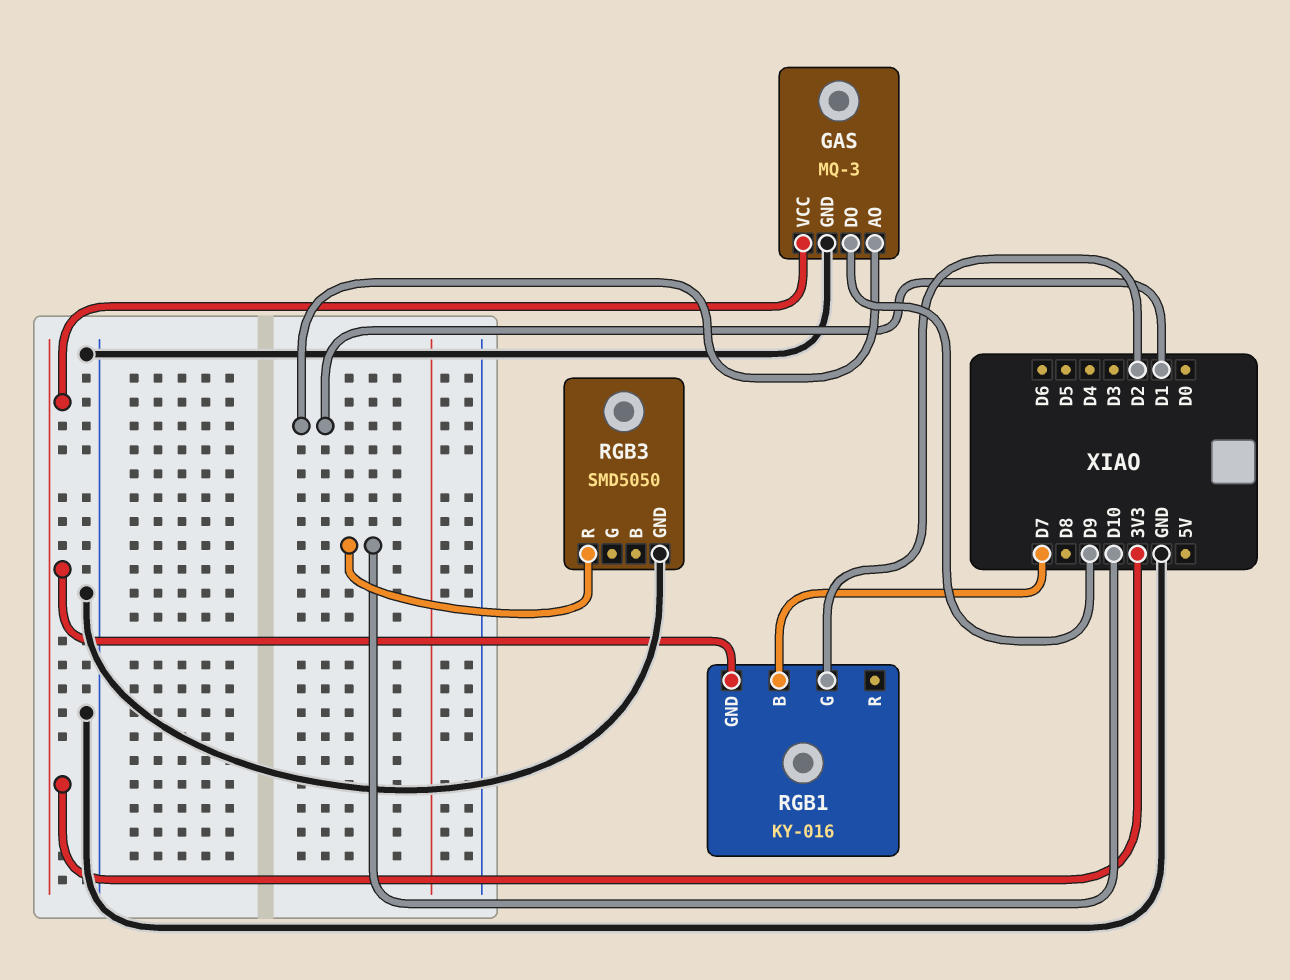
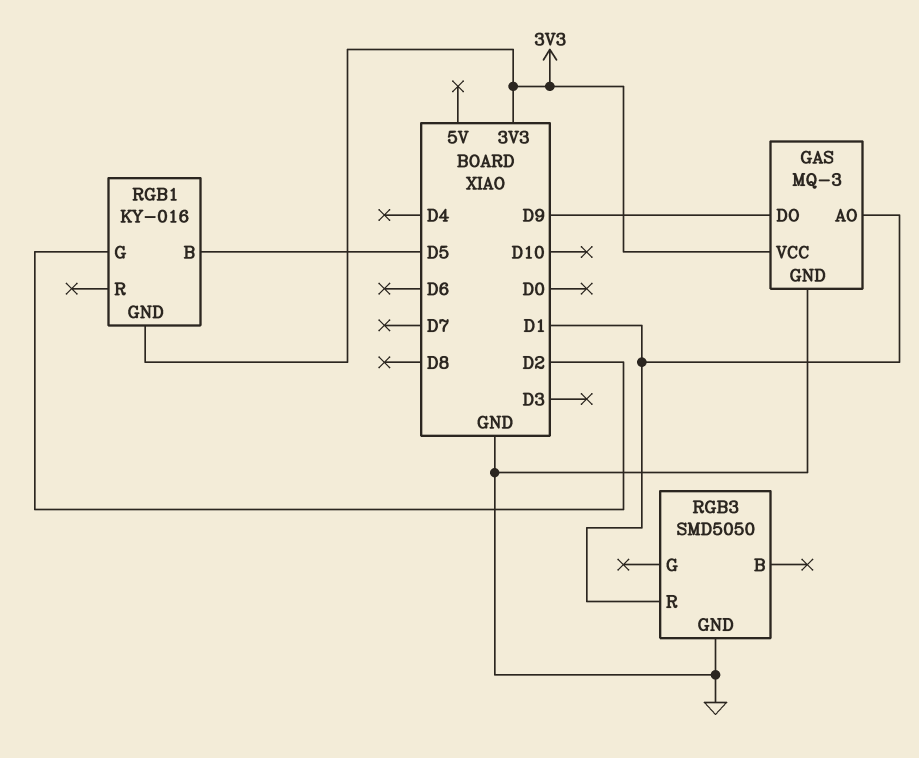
RGB1 pin B: D7 -> D5
RGB3 pin R: D10 -> D1

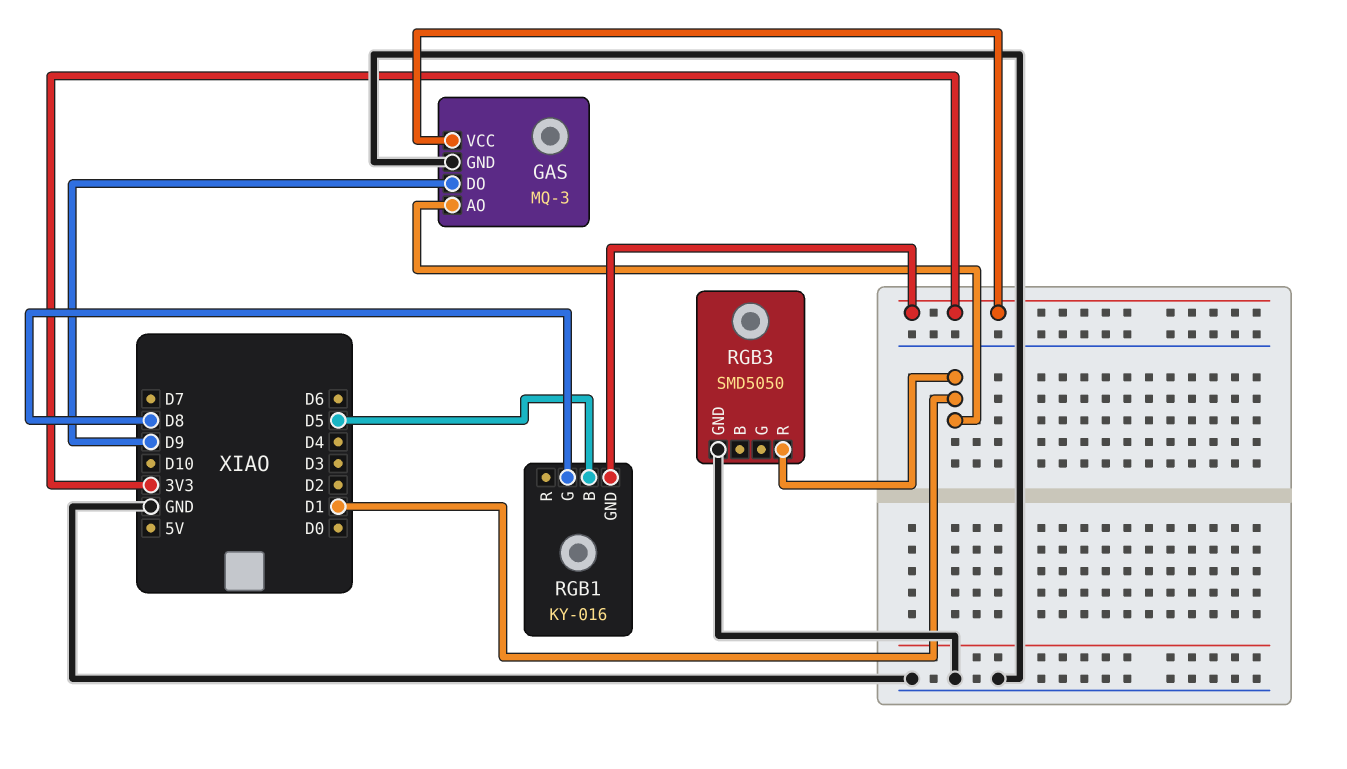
RGB1 pin G: D2 -> D8

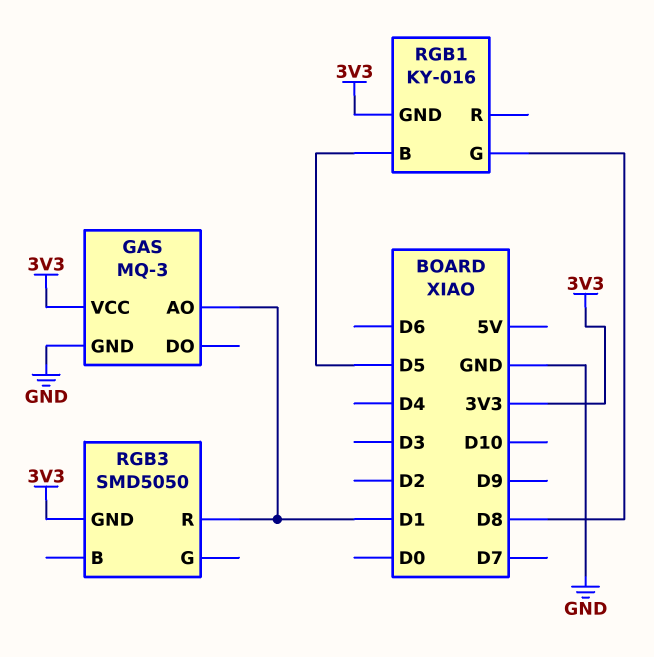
GAS pin DO: D9 -> none
RGB3 pin GND: GND -> 3V3

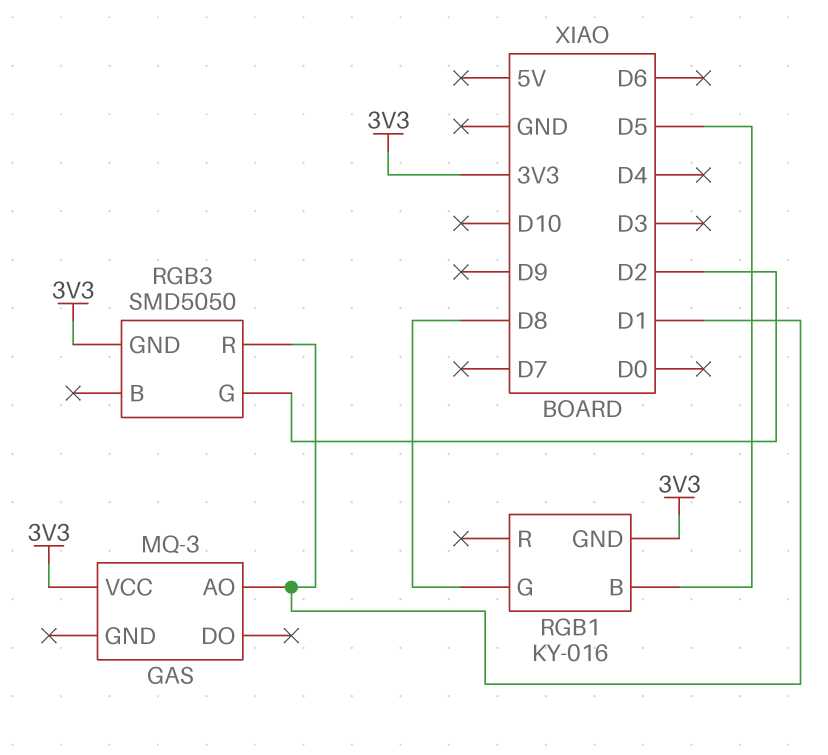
GAS pin GND: GND -> none
RGB3 pin G: none -> D2

